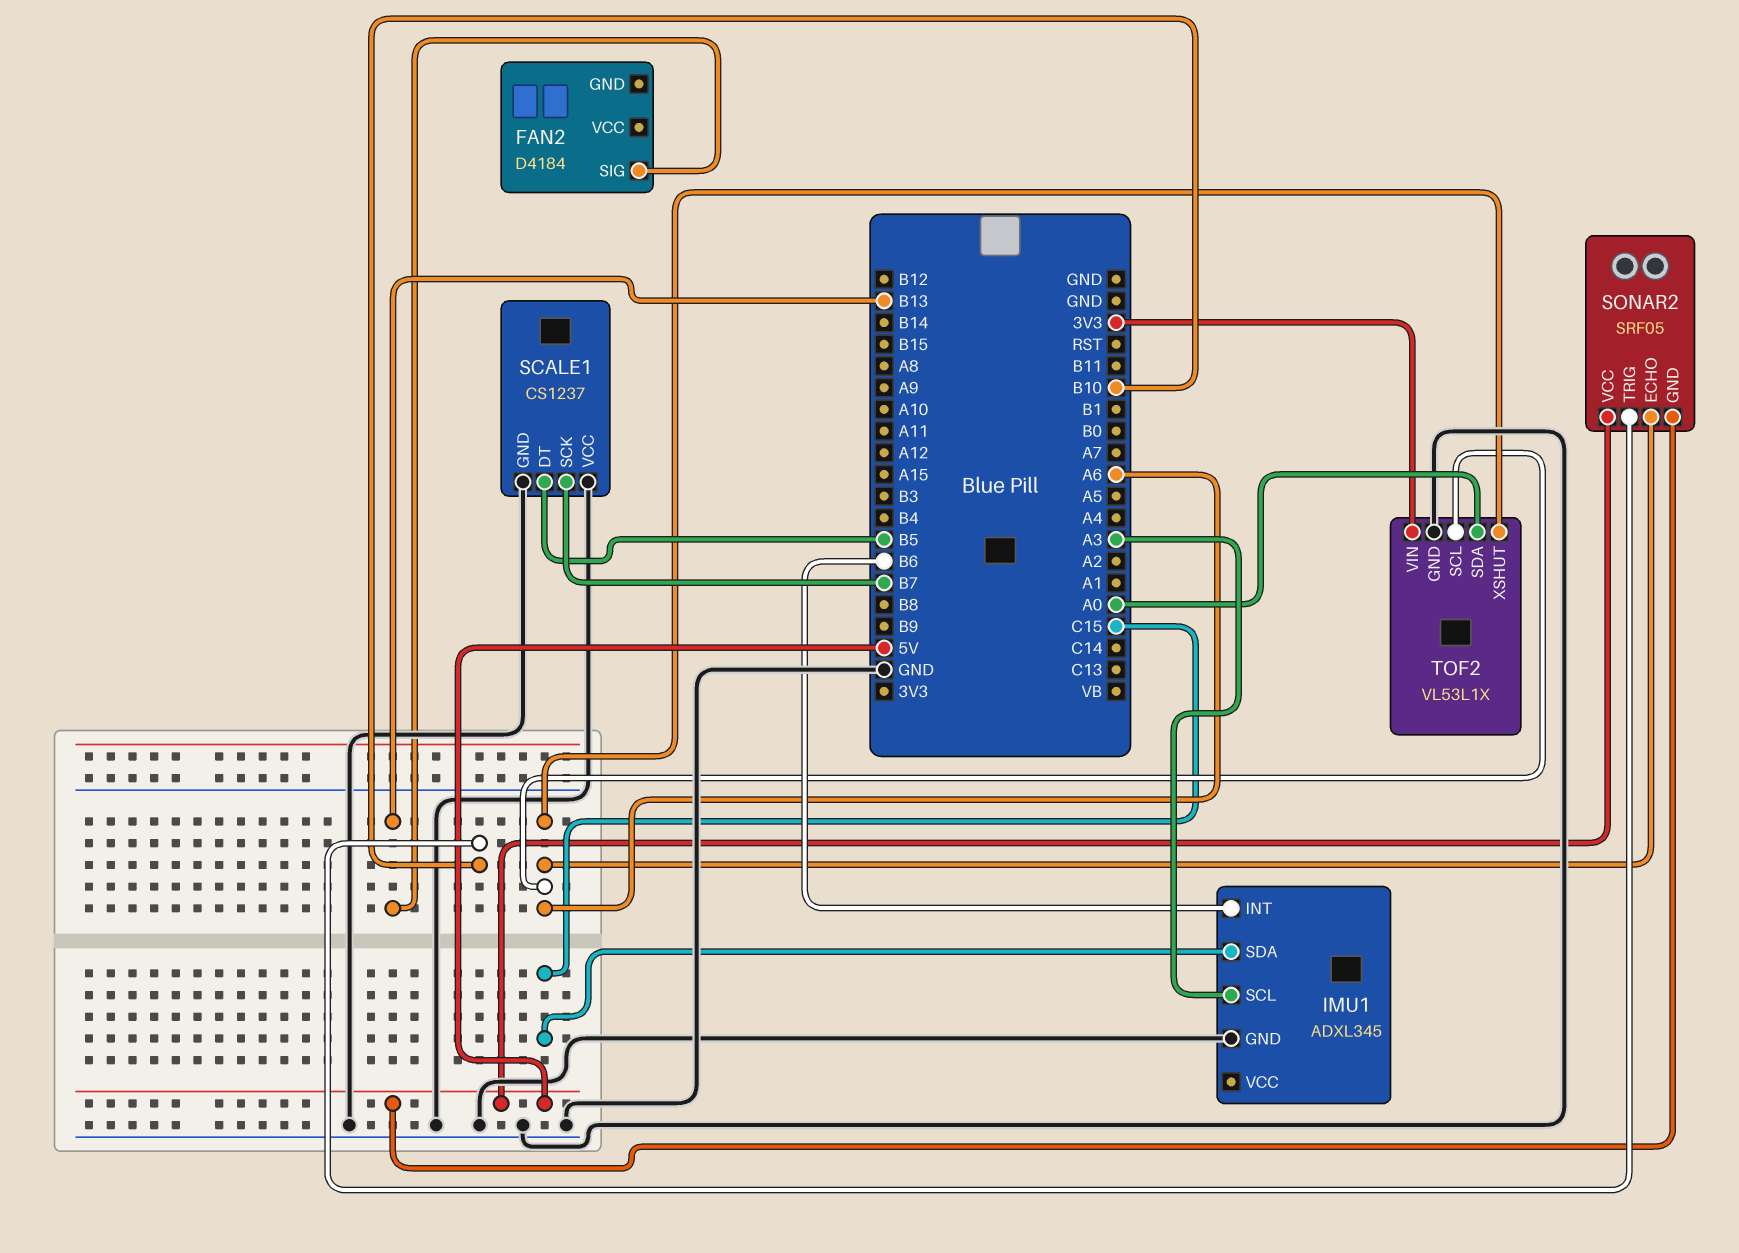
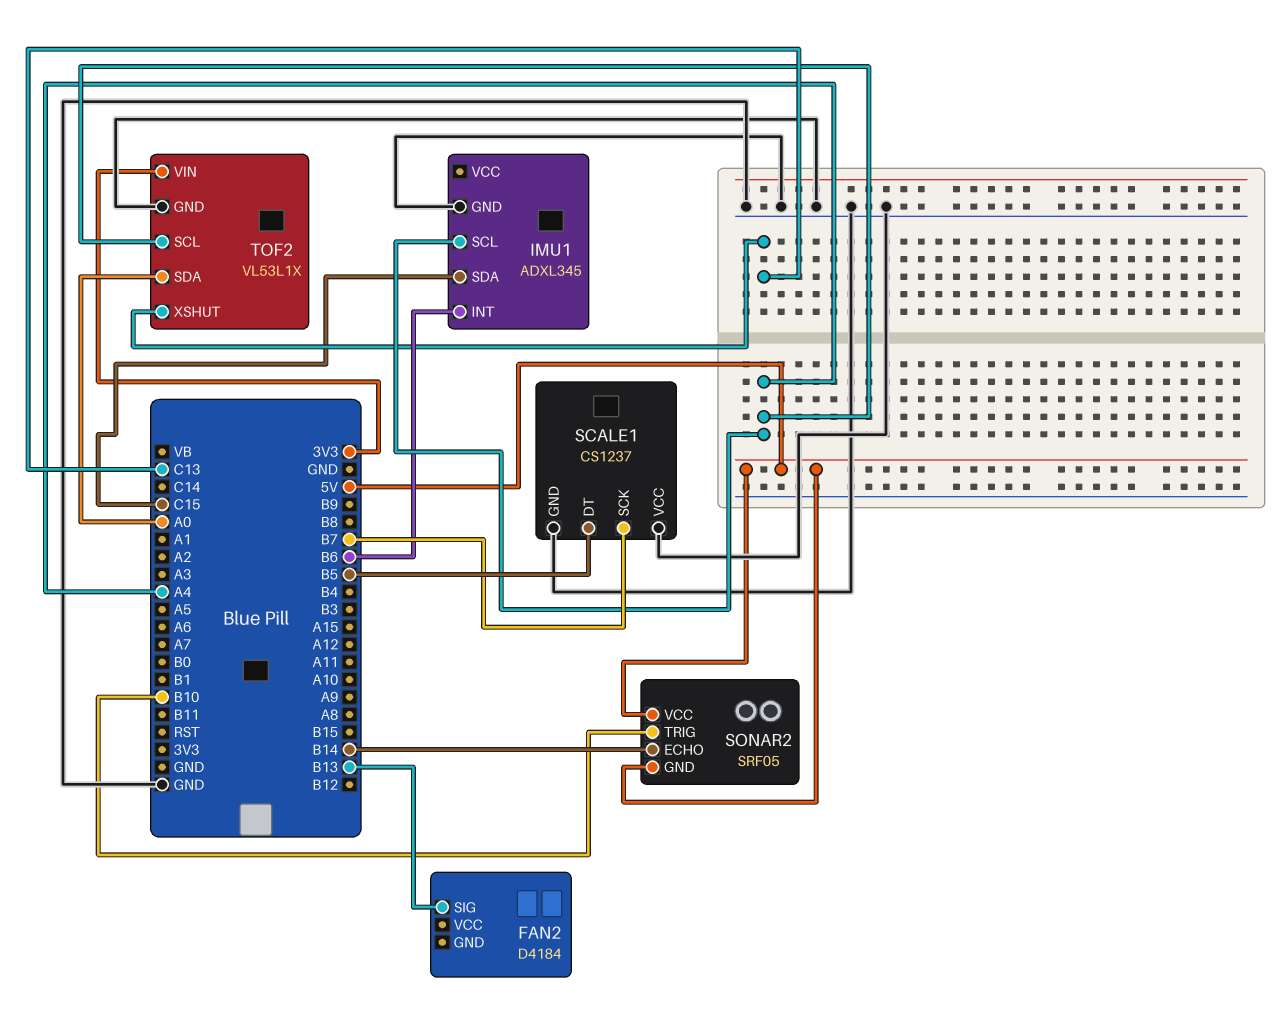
IMU1 pin SCL: A3 -> A4
SONAR2 pin ECHO: A6 -> B14
TOF2 pin SCL: A6 -> A4
TOF2 pin XSHUT: A6 -> C13

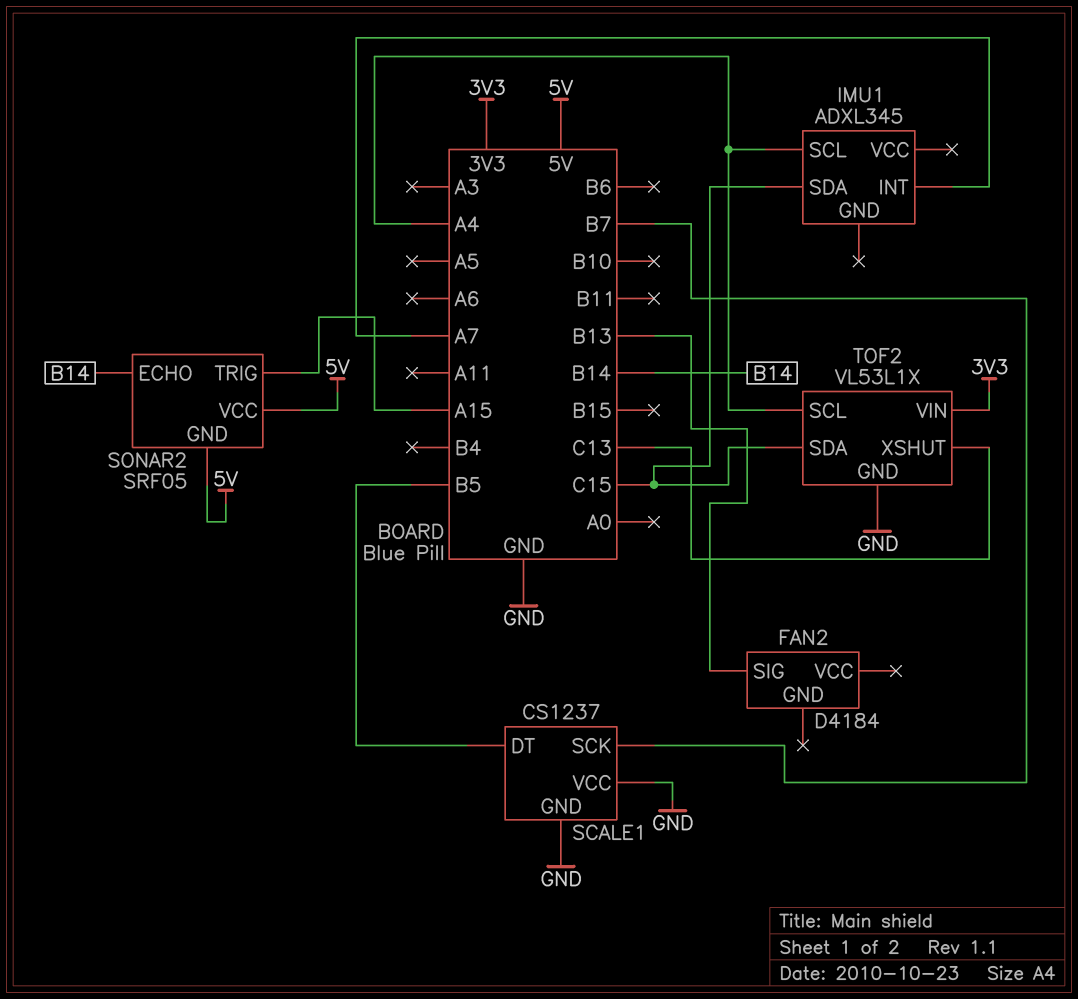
IMU1 pin GND: GND -> none
IMU1 pin INT: B6 -> A7
SONAR2 pin TRIG: B10 -> A15
TOF2 pin SDA: A0 -> C15

